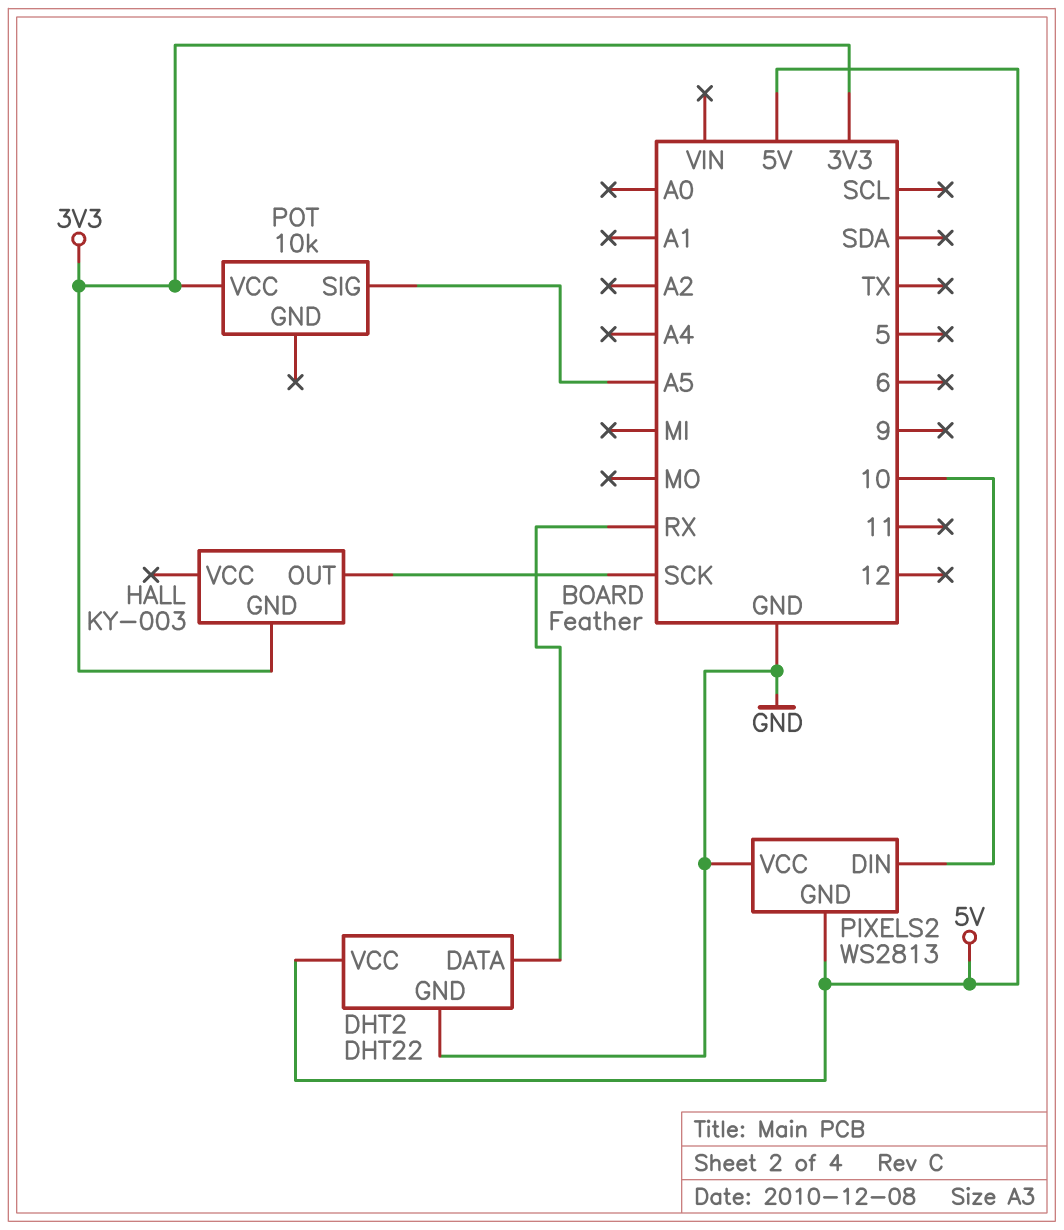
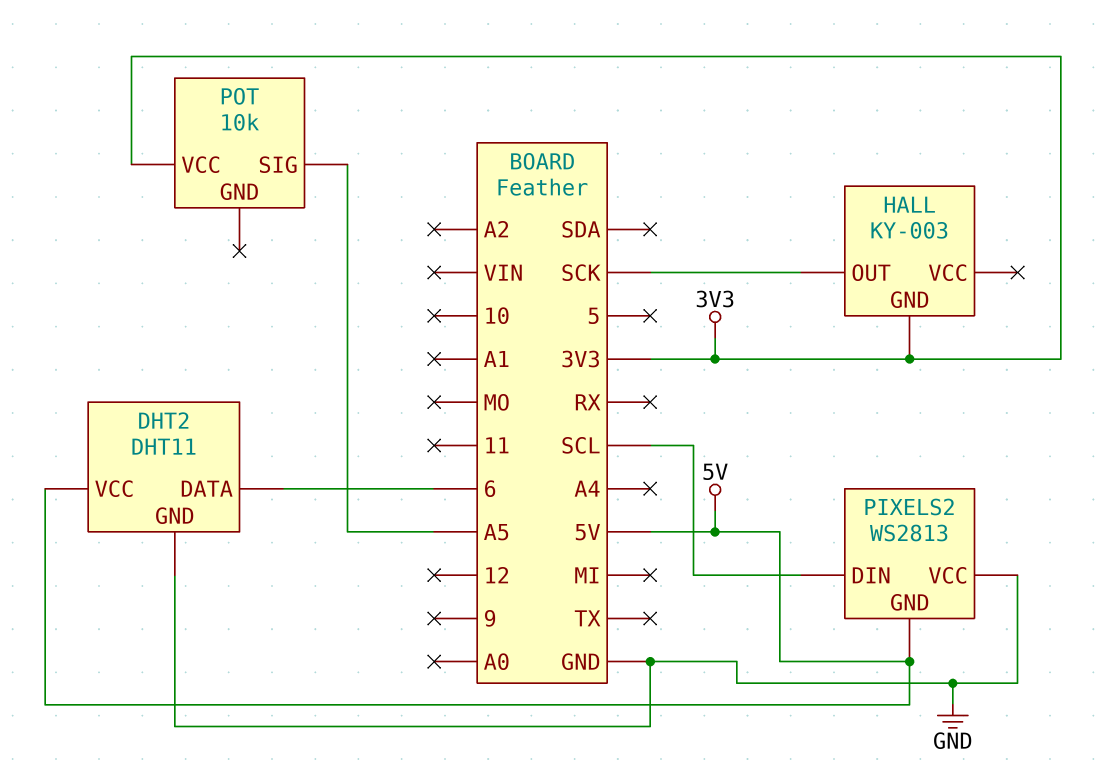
DHT2: DHT22 -> DHT11
DHT2 pin DATA: RX -> 6
PIXELS2 pin DIN: 10 -> SCL

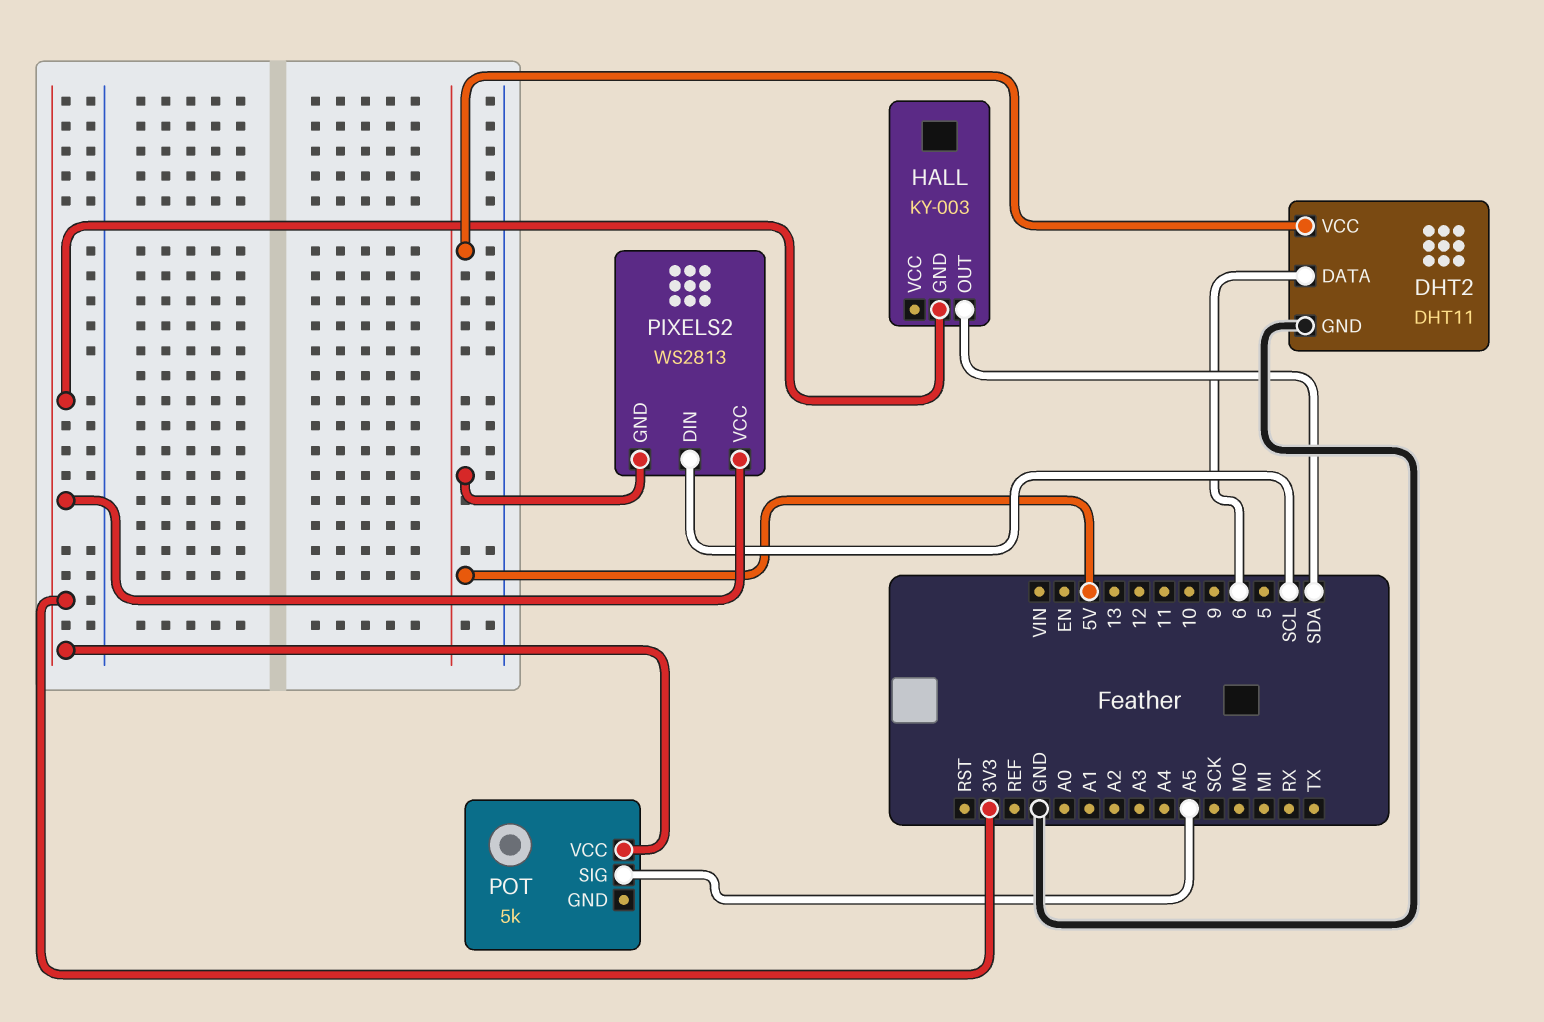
HALL pin OUT: SCK -> SDA
PIXELS2 pin VCC: GND -> 3V3
POT: 10k -> 5k

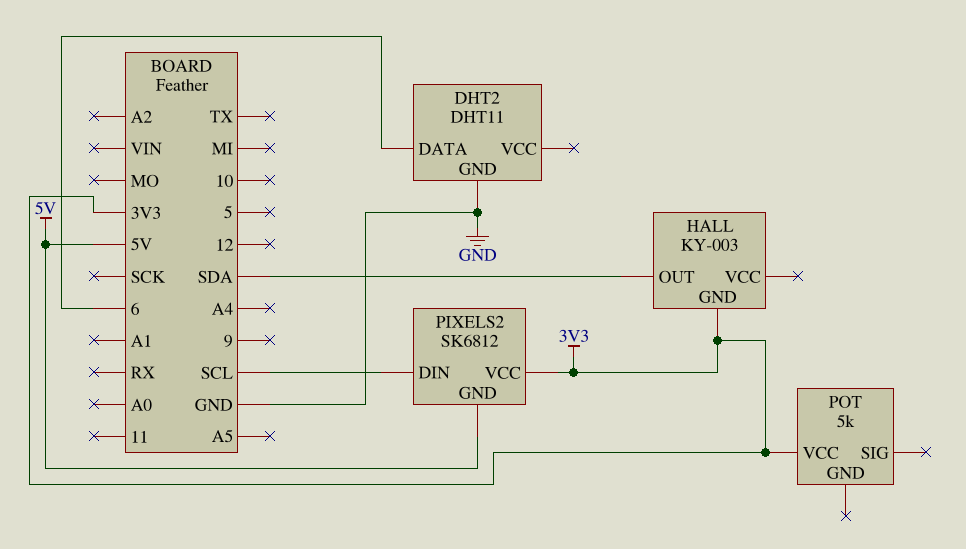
DHT2 pin VCC: 5V -> none
PIXELS2: WS2813 -> SK6812
POT pin SIG: A5 -> none

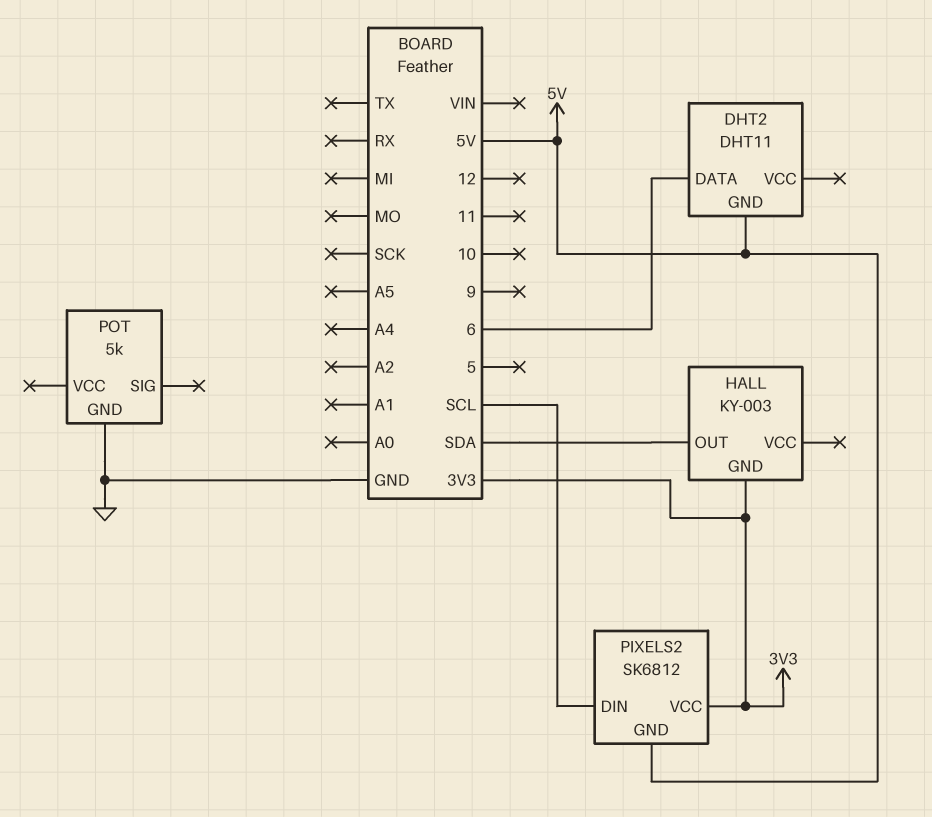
DHT2 pin GND: GND -> 5V
POT pin GND: none -> GND
POT pin VCC: 3V3 -> none

